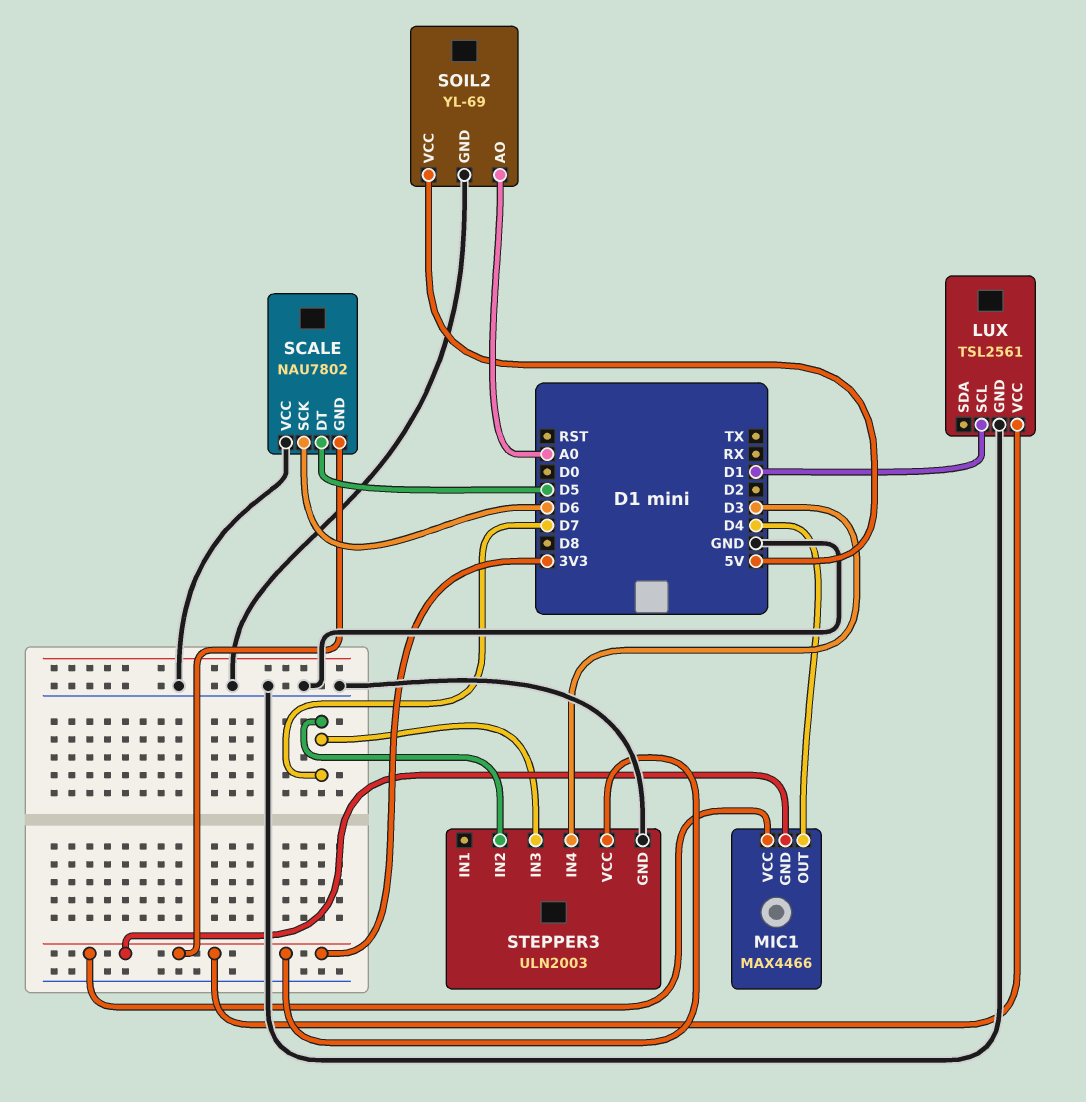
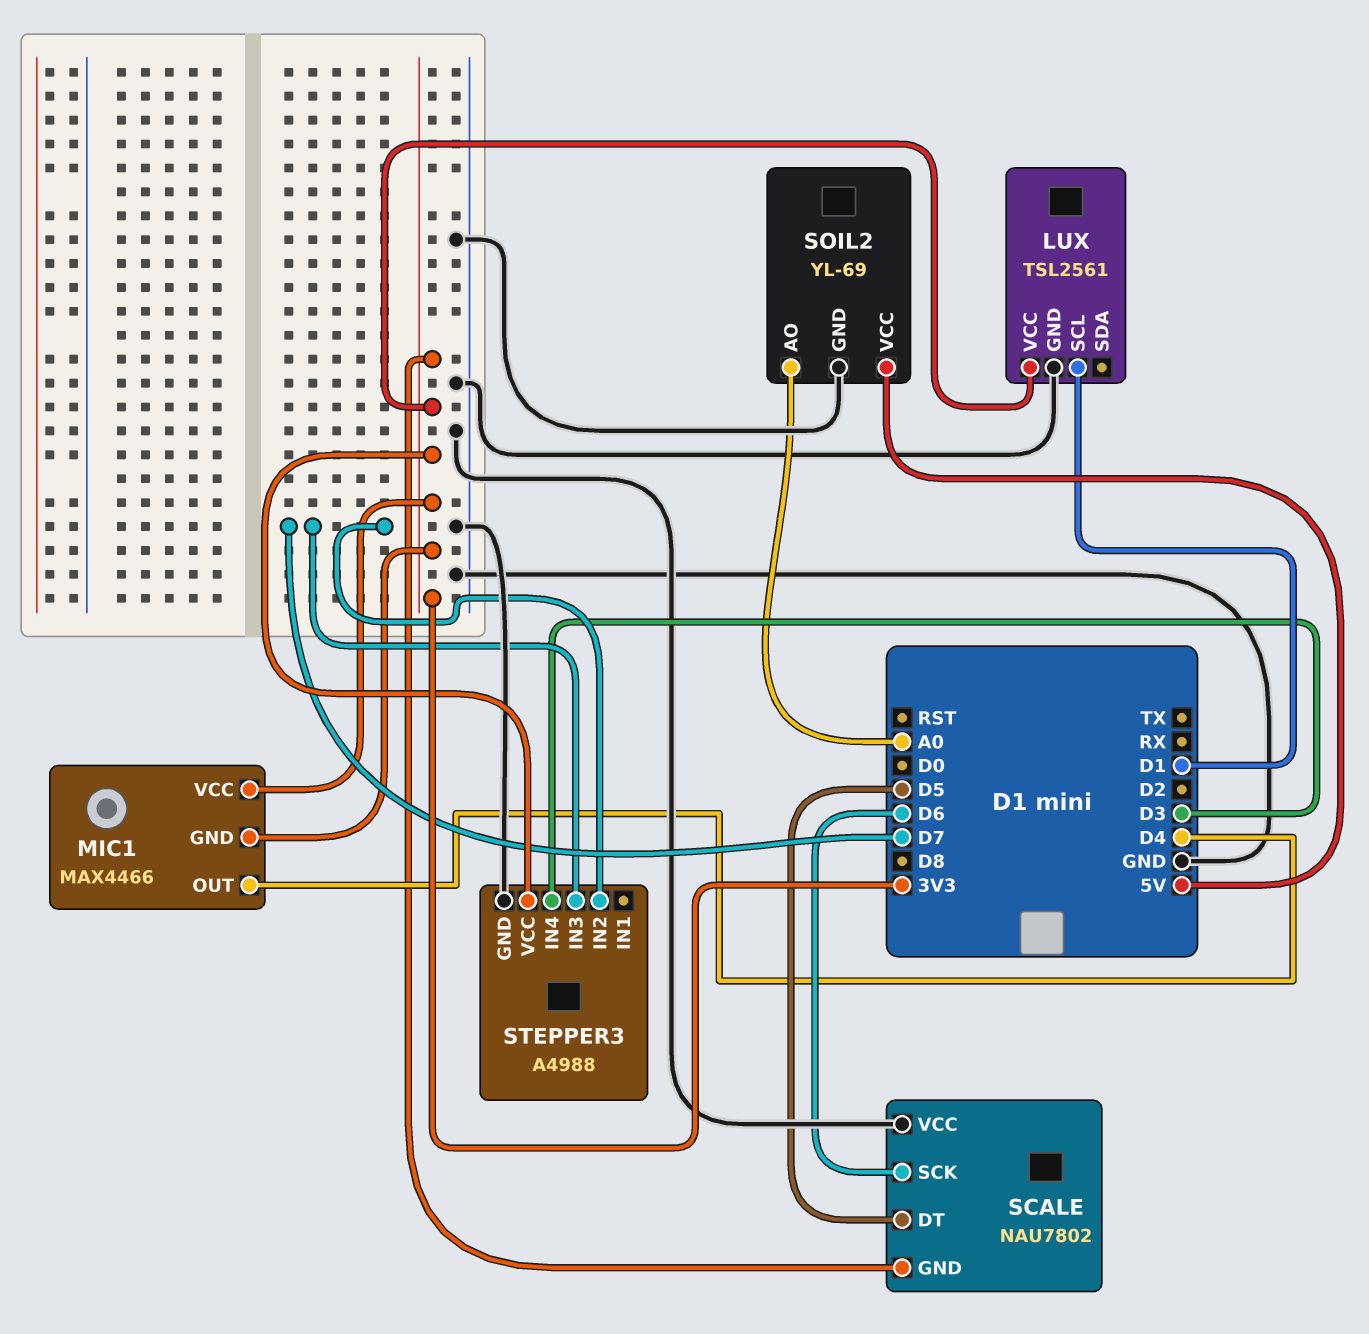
STEPPER3: ULN2003 -> A4988

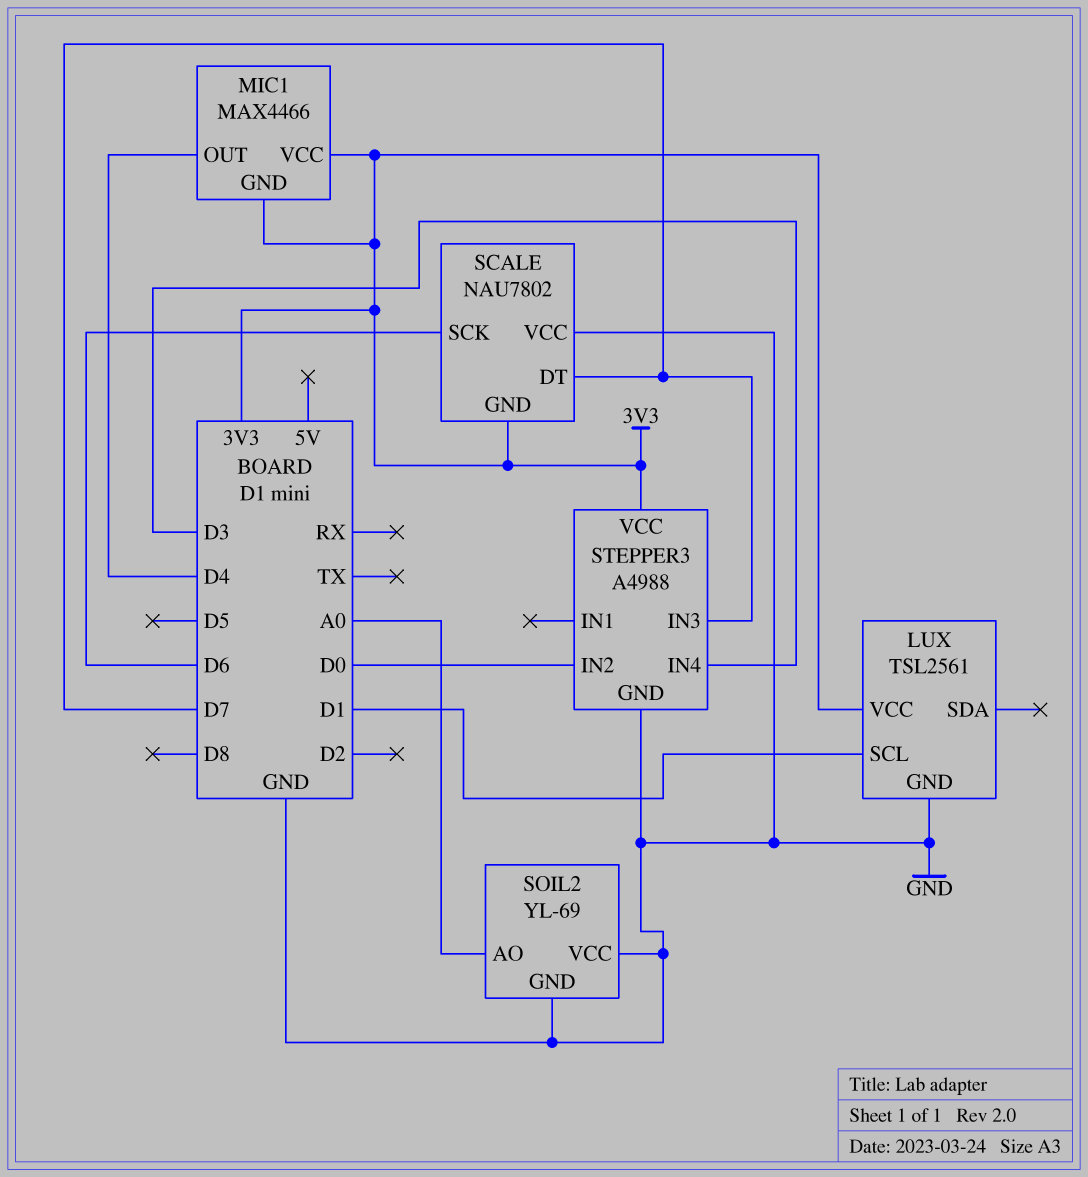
SCALE pin DT: D5 -> D7
SOIL2 pin VCC: 5V -> GND
STEPPER3 pin IN2: D7 -> D0

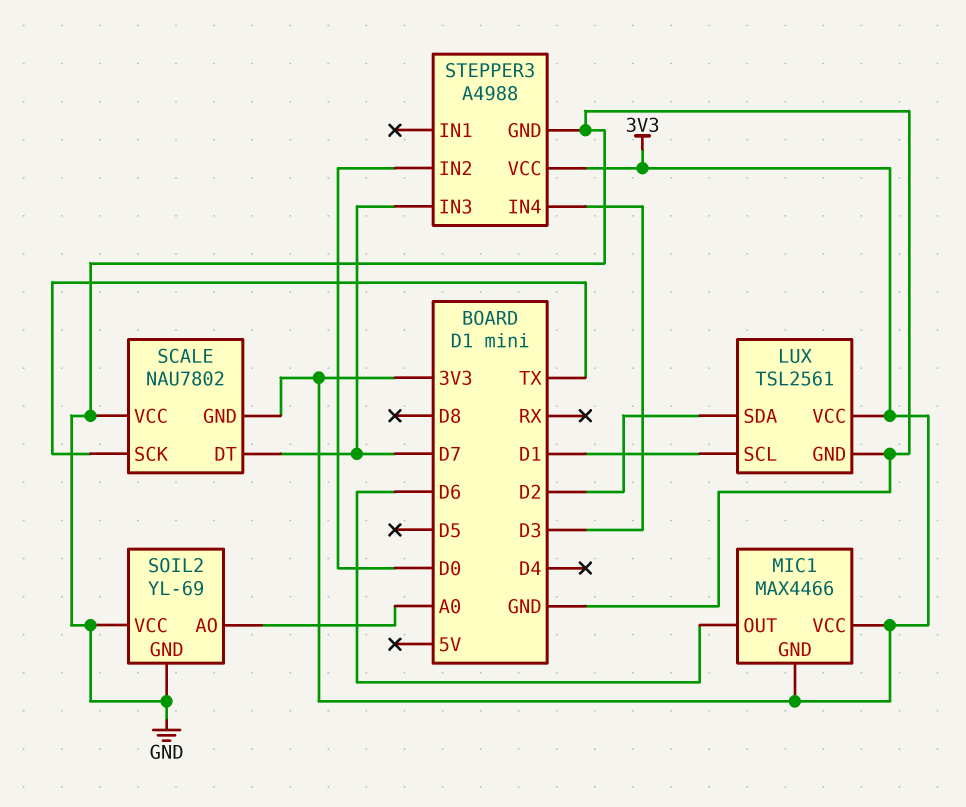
LUX pin SDA: none -> D2
MIC1 pin OUT: D4 -> D6
SCALE pin SCK: D6 -> TX

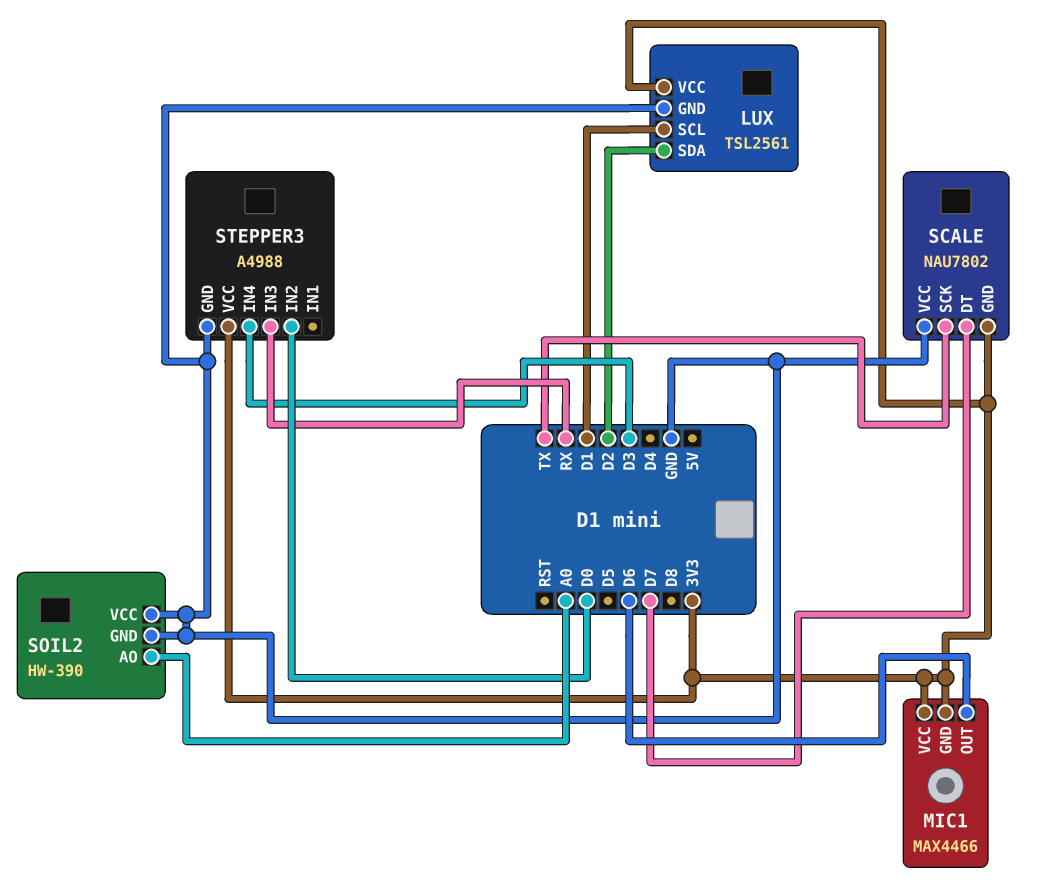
SOIL2: YL-69 -> HW-390
STEPPER3 pin IN3: D7 -> RX

